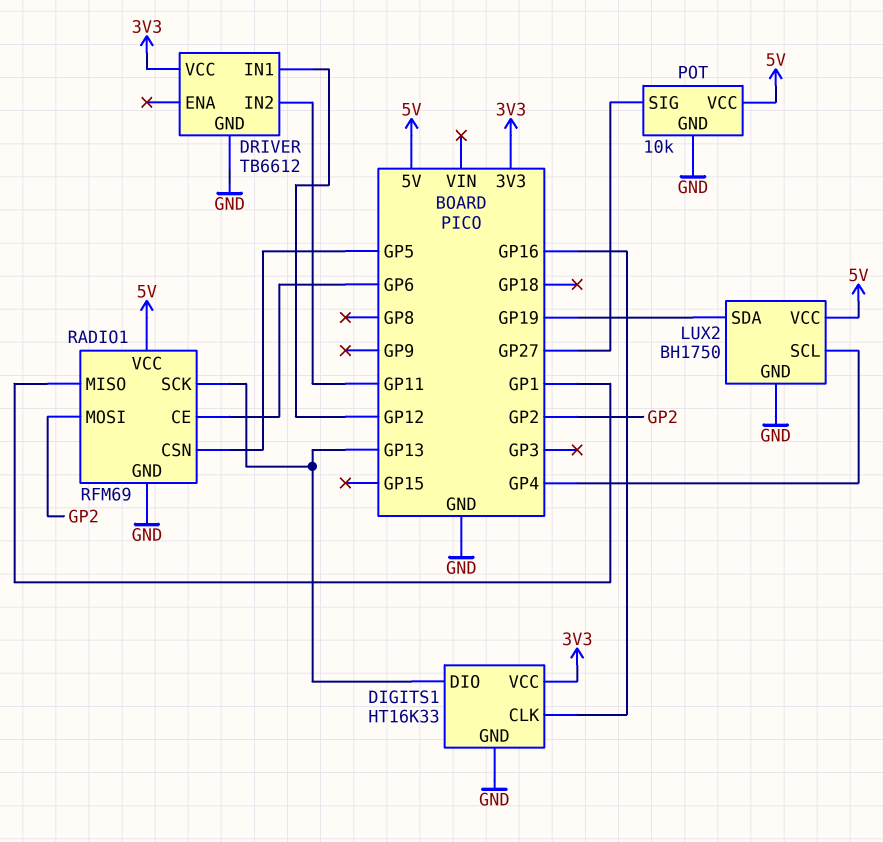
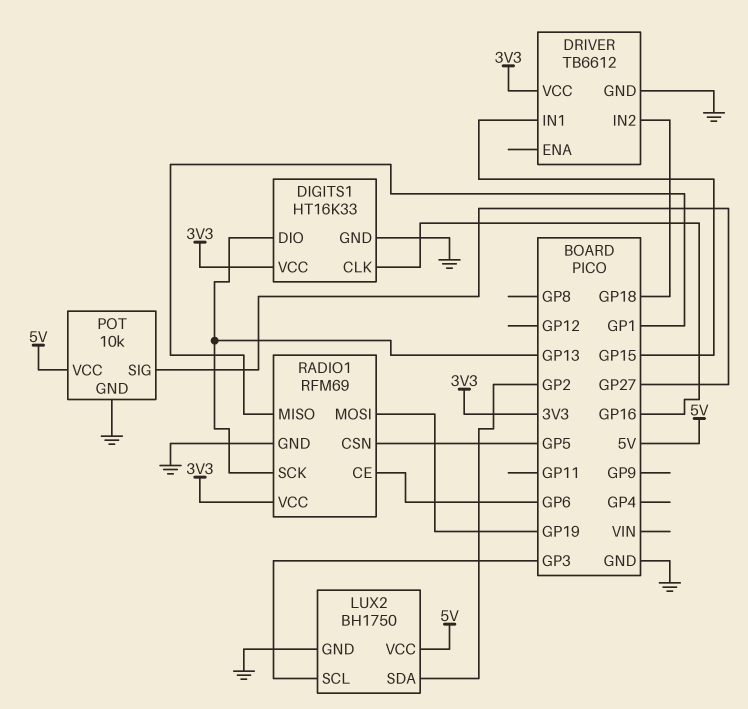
DRIVER pin IN1: GP12 -> GP15
DRIVER pin IN2: GP11 -> GP18
LUX2 pin SCL: GP4 -> GP3
LUX2 pin SDA: GP19 -> GP2
RADIO1 pin MOSI: GP2 -> GP19
RADIO1 pin VCC: 5V -> 3V3

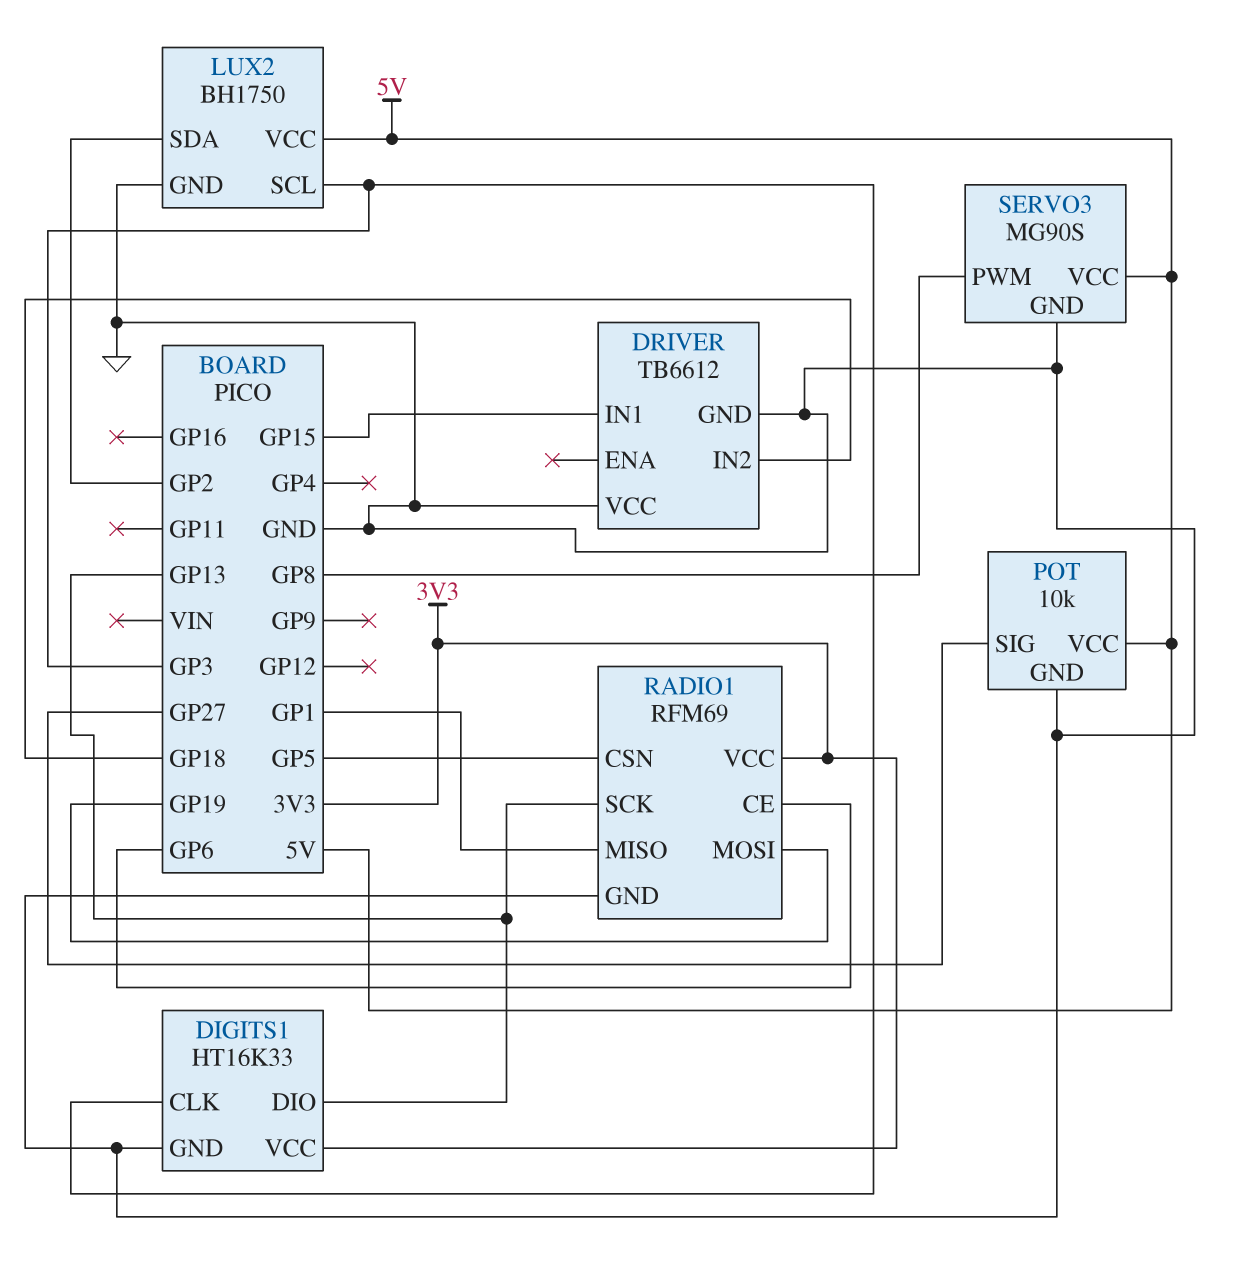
DIGITS1 pin CLK: GP16 -> GP3
DRIVER pin VCC: 3V3 -> GND
SERVO3: none -> MG90S
SERVO3 pin GND: none -> GND
SERVO3 pin PWM: none -> GP8
SERVO3 pin VCC: none -> 5V

